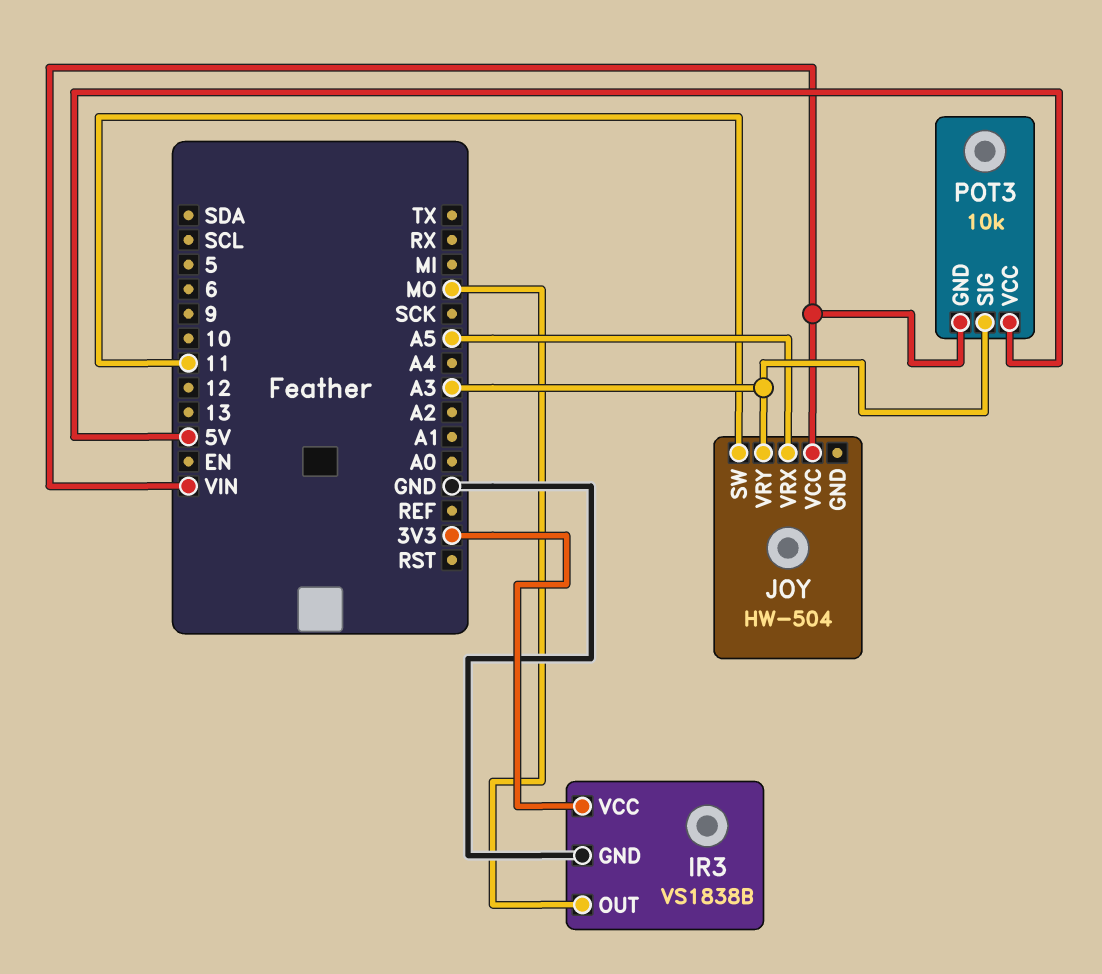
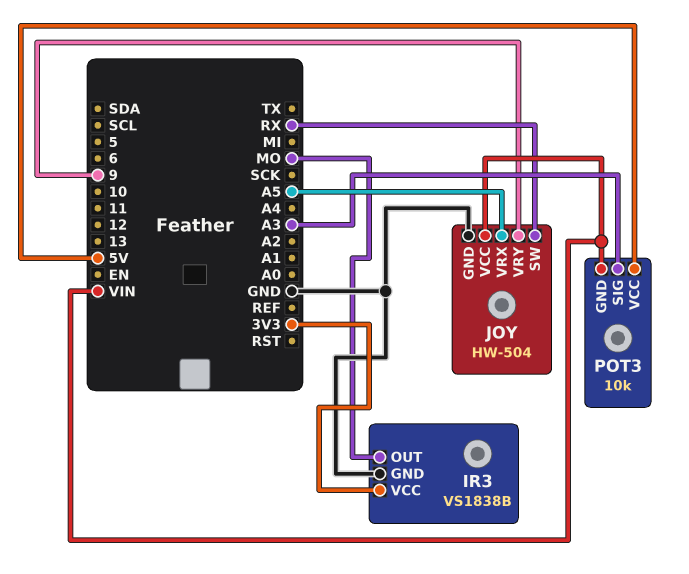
JOY pin GND: none -> GND
JOY pin SW: 11 -> RX
JOY pin VRY: A3 -> 9

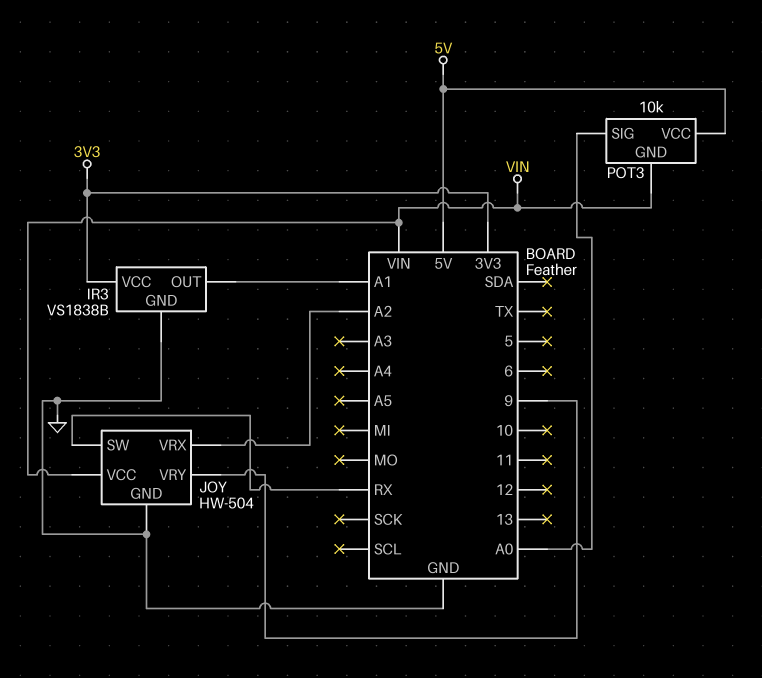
IR3 pin OUT: MO -> A1
JOY pin VRX: A5 -> A2
POT3 pin SIG: A3 -> A0

